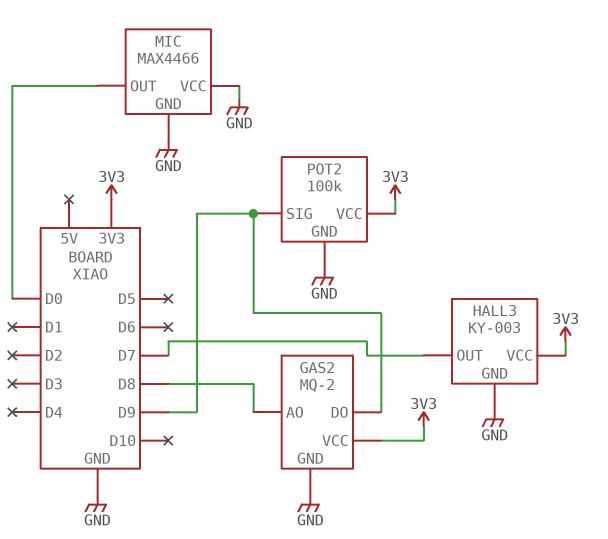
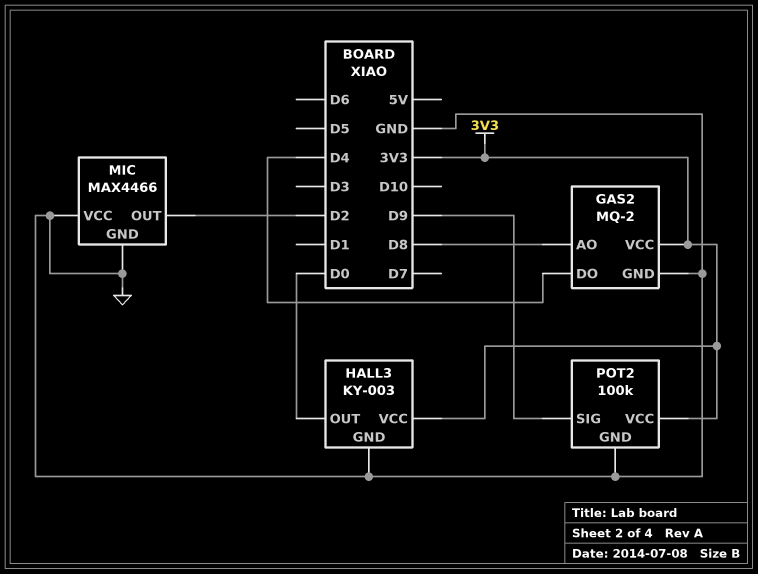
GAS2 pin DO: D9 -> D4
HALL3 pin OUT: D7 -> D0
MIC pin OUT: D0 -> D2

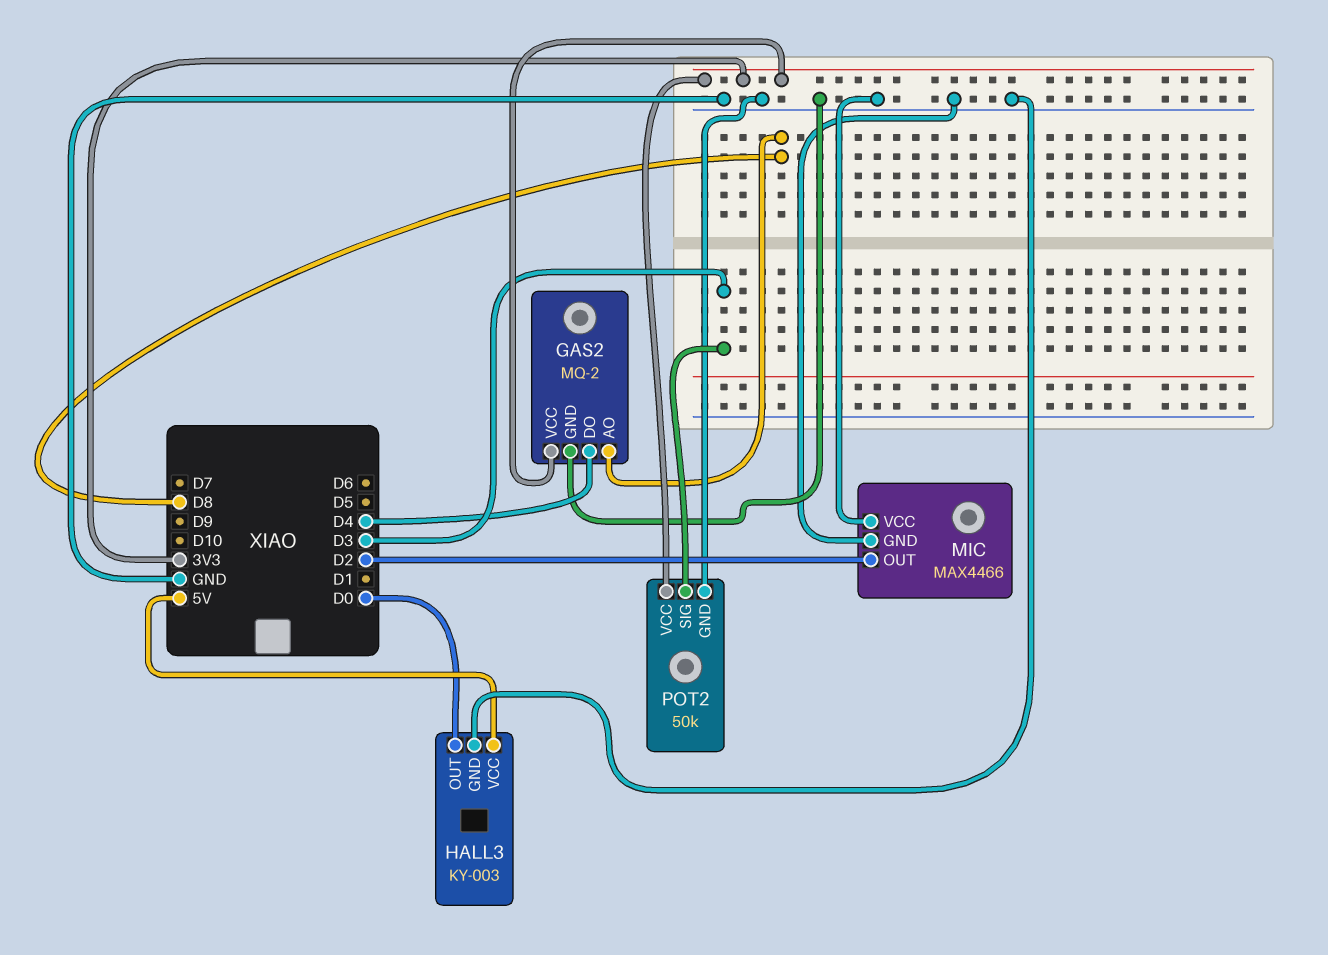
HALL3 pin VCC: 3V3 -> 5V
POT2: 100k -> 50k
POT2 pin SIG: D9 -> D3

